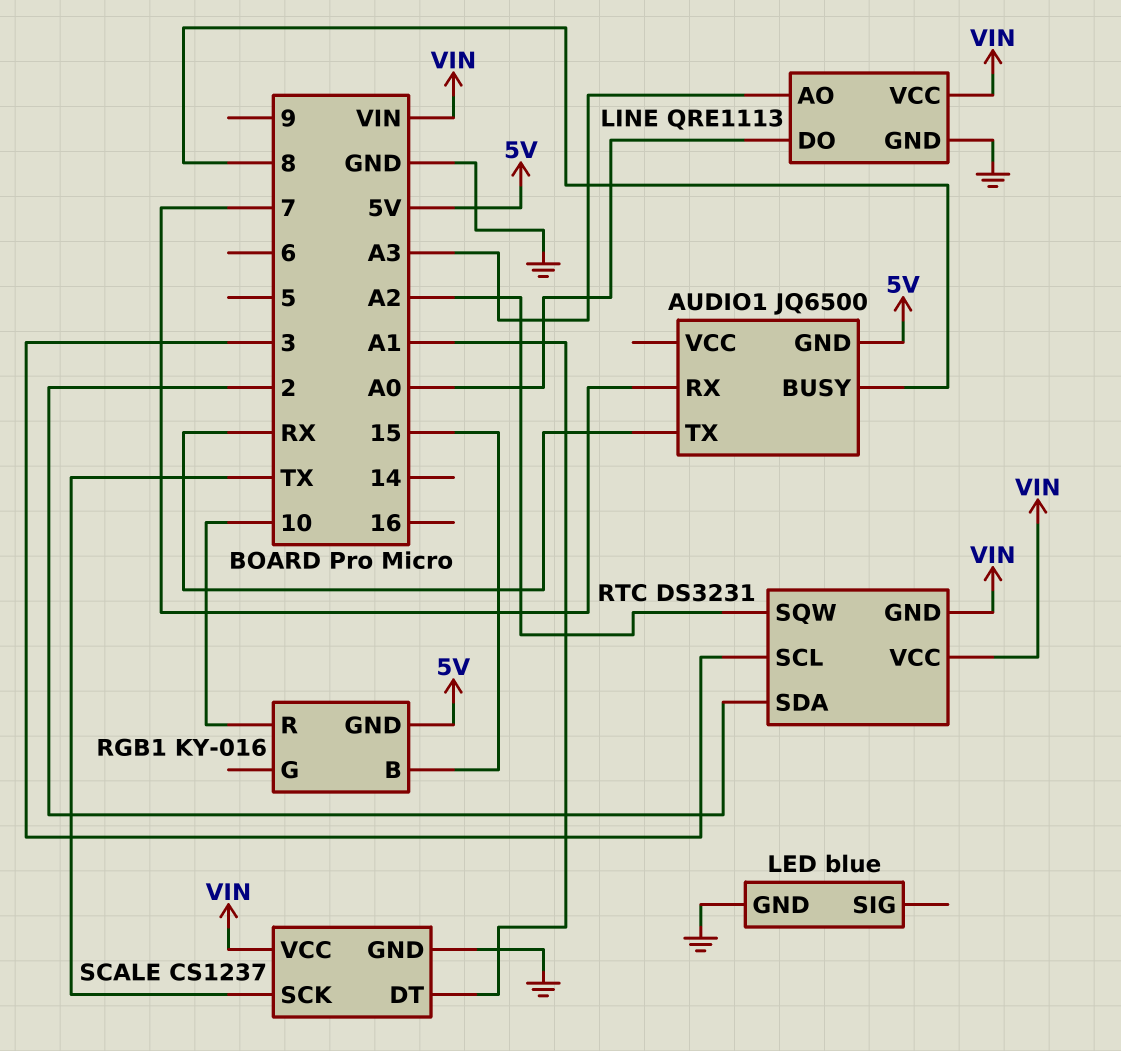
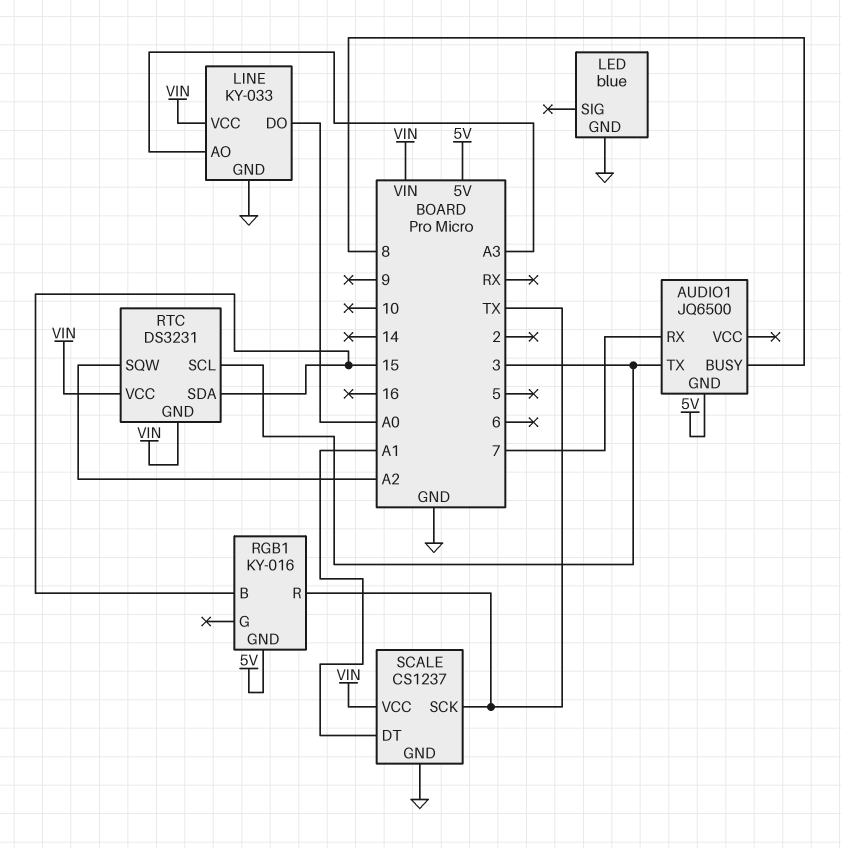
AUDIO1 pin TX: RX -> 3
LINE: QRE1113 -> KY-033
RGB1 pin R: 10 -> TX
RTC pin SDA: 2 -> 15

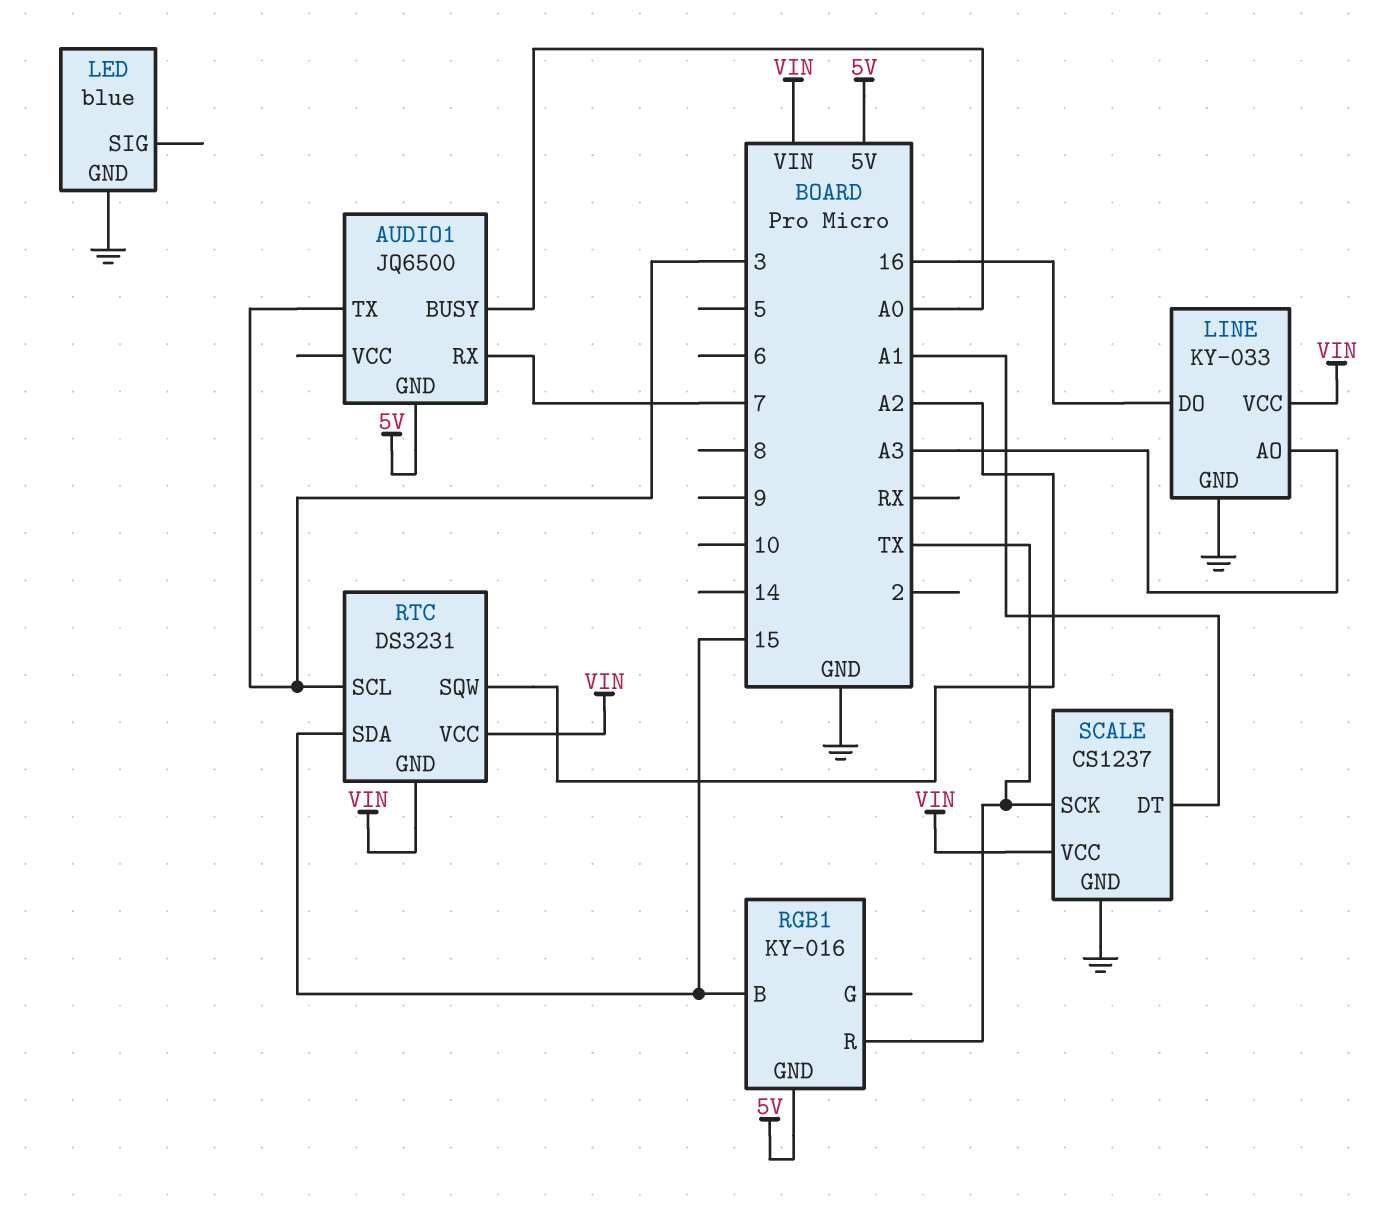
AUDIO1 pin BUSY: 8 -> A0
LINE pin DO: A0 -> 16

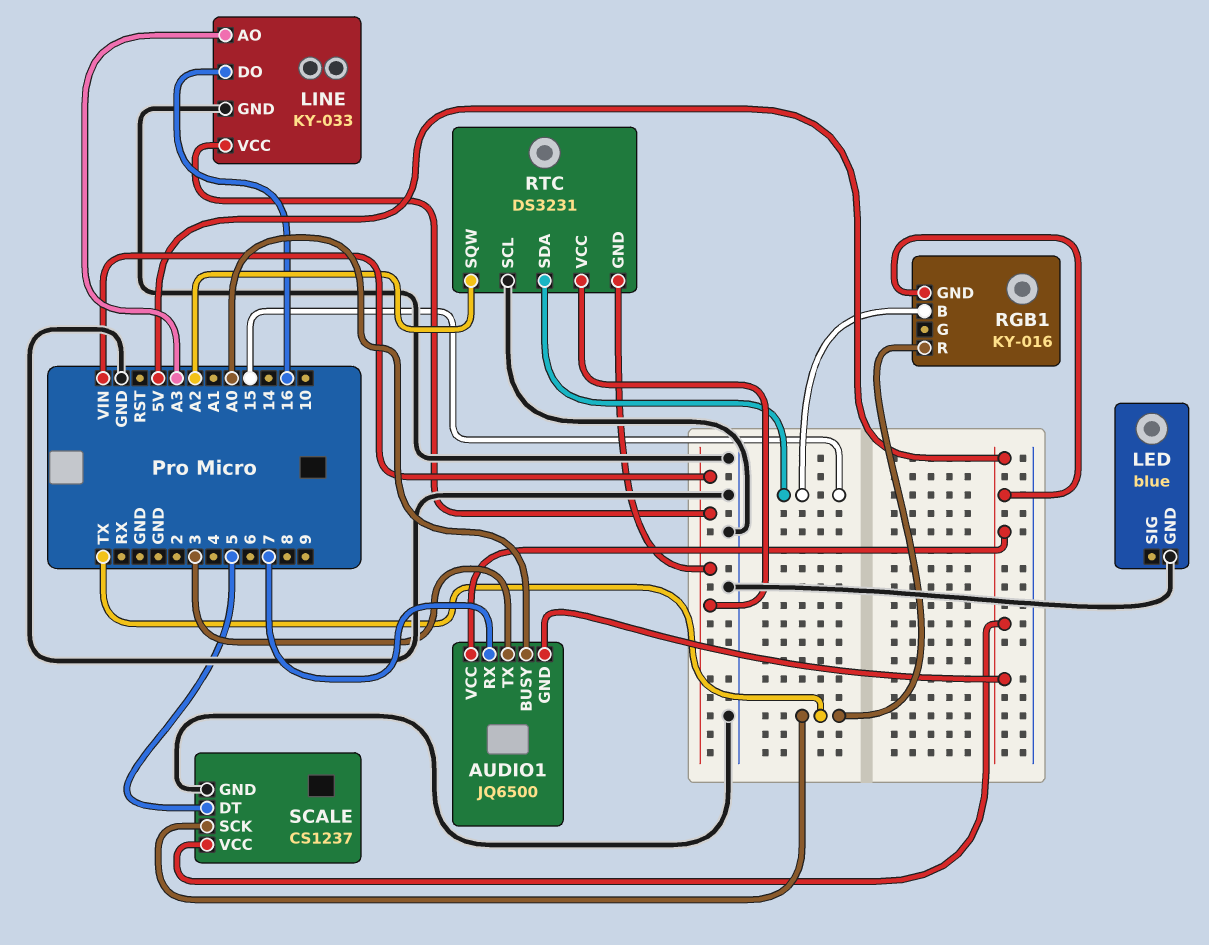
AUDIO1 pin VCC: none -> 5V
RTC pin SCL: 3 -> GND
SCALE pin DT: A1 -> 5
SCALE pin VCC: VIN -> 5V

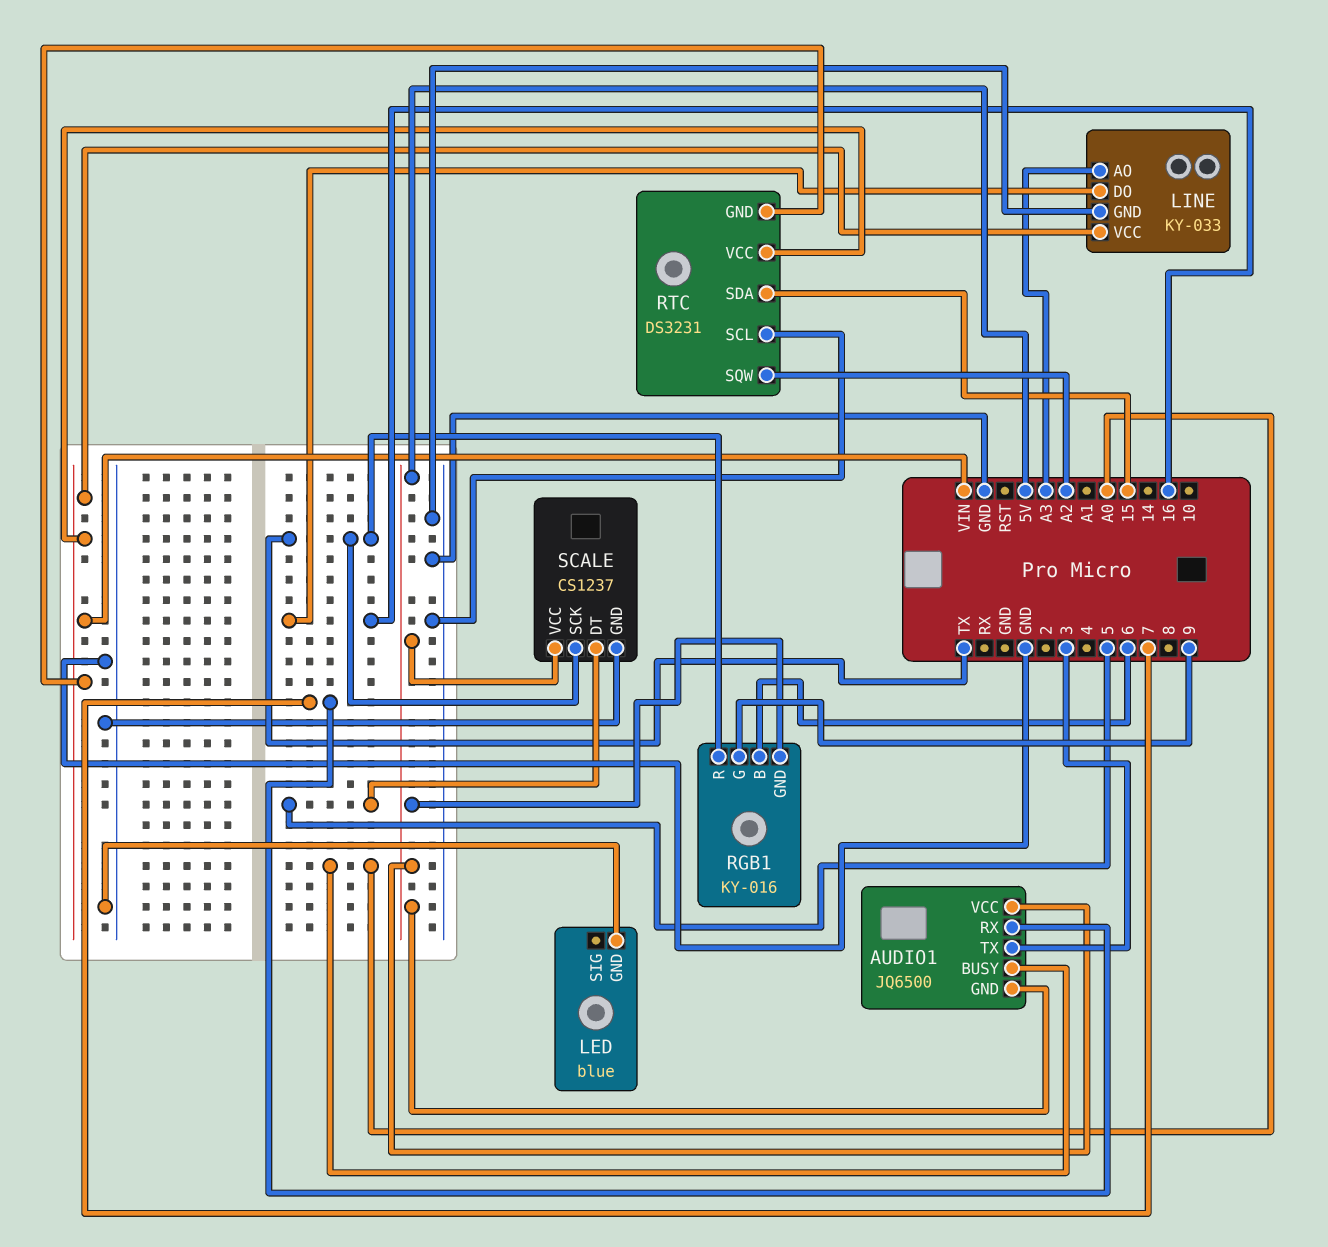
RGB1 pin B: 15 -> 6
RGB1 pin G: none -> 9

